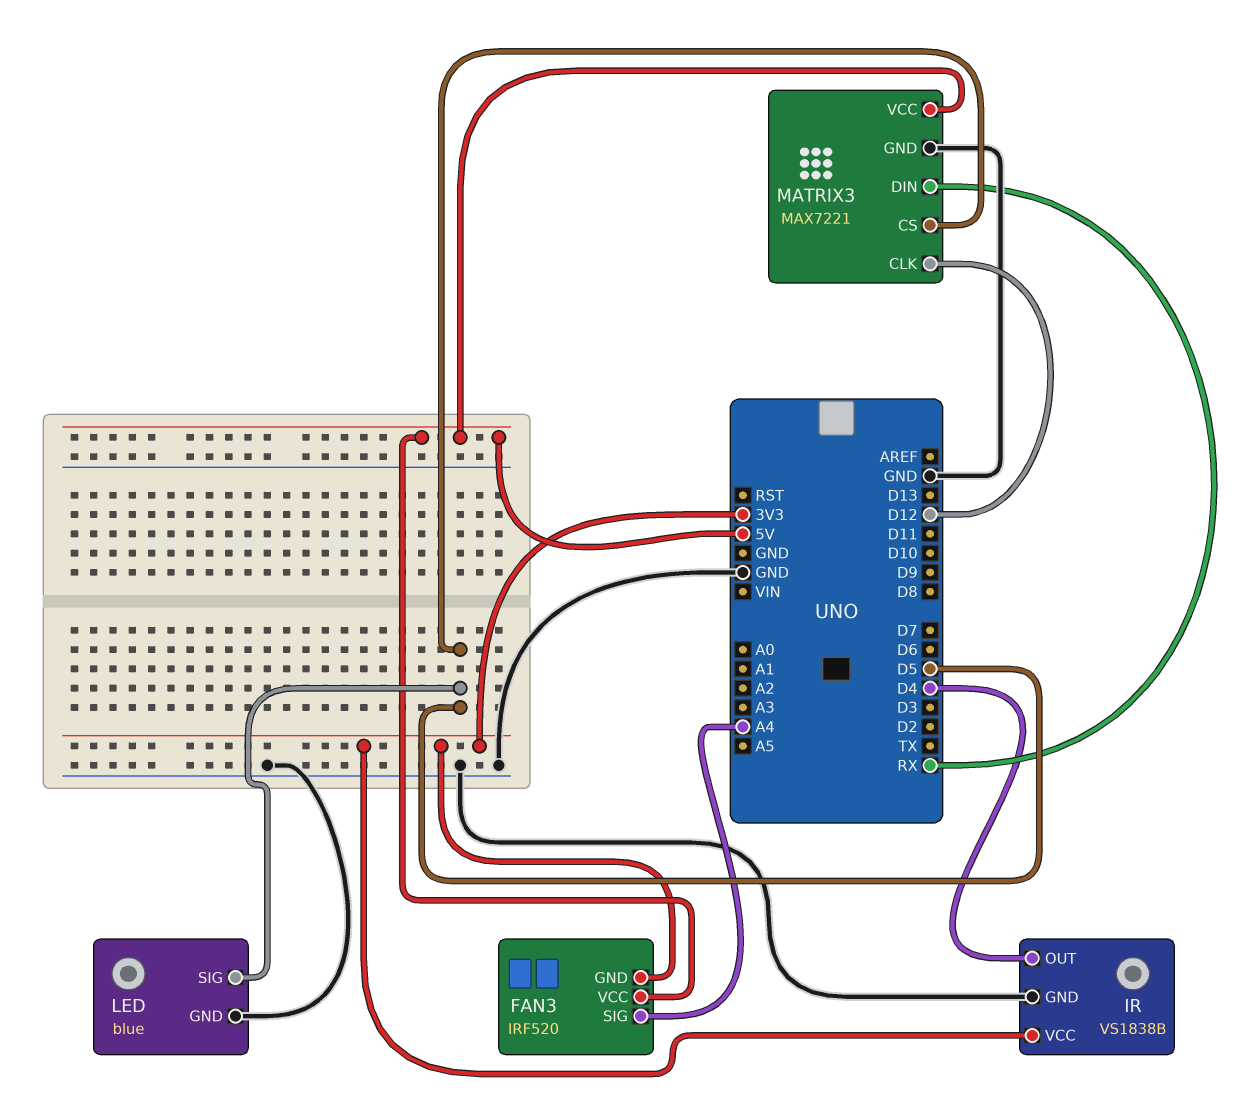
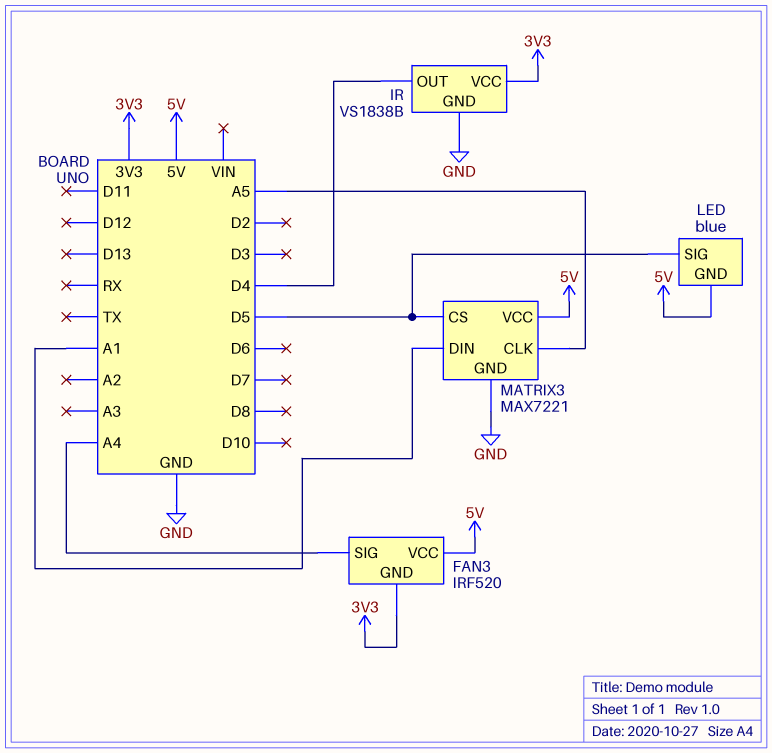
LED pin GND: GND -> 5V
MATRIX3 pin CLK: D12 -> A5
MATRIX3 pin DIN: RX -> A1

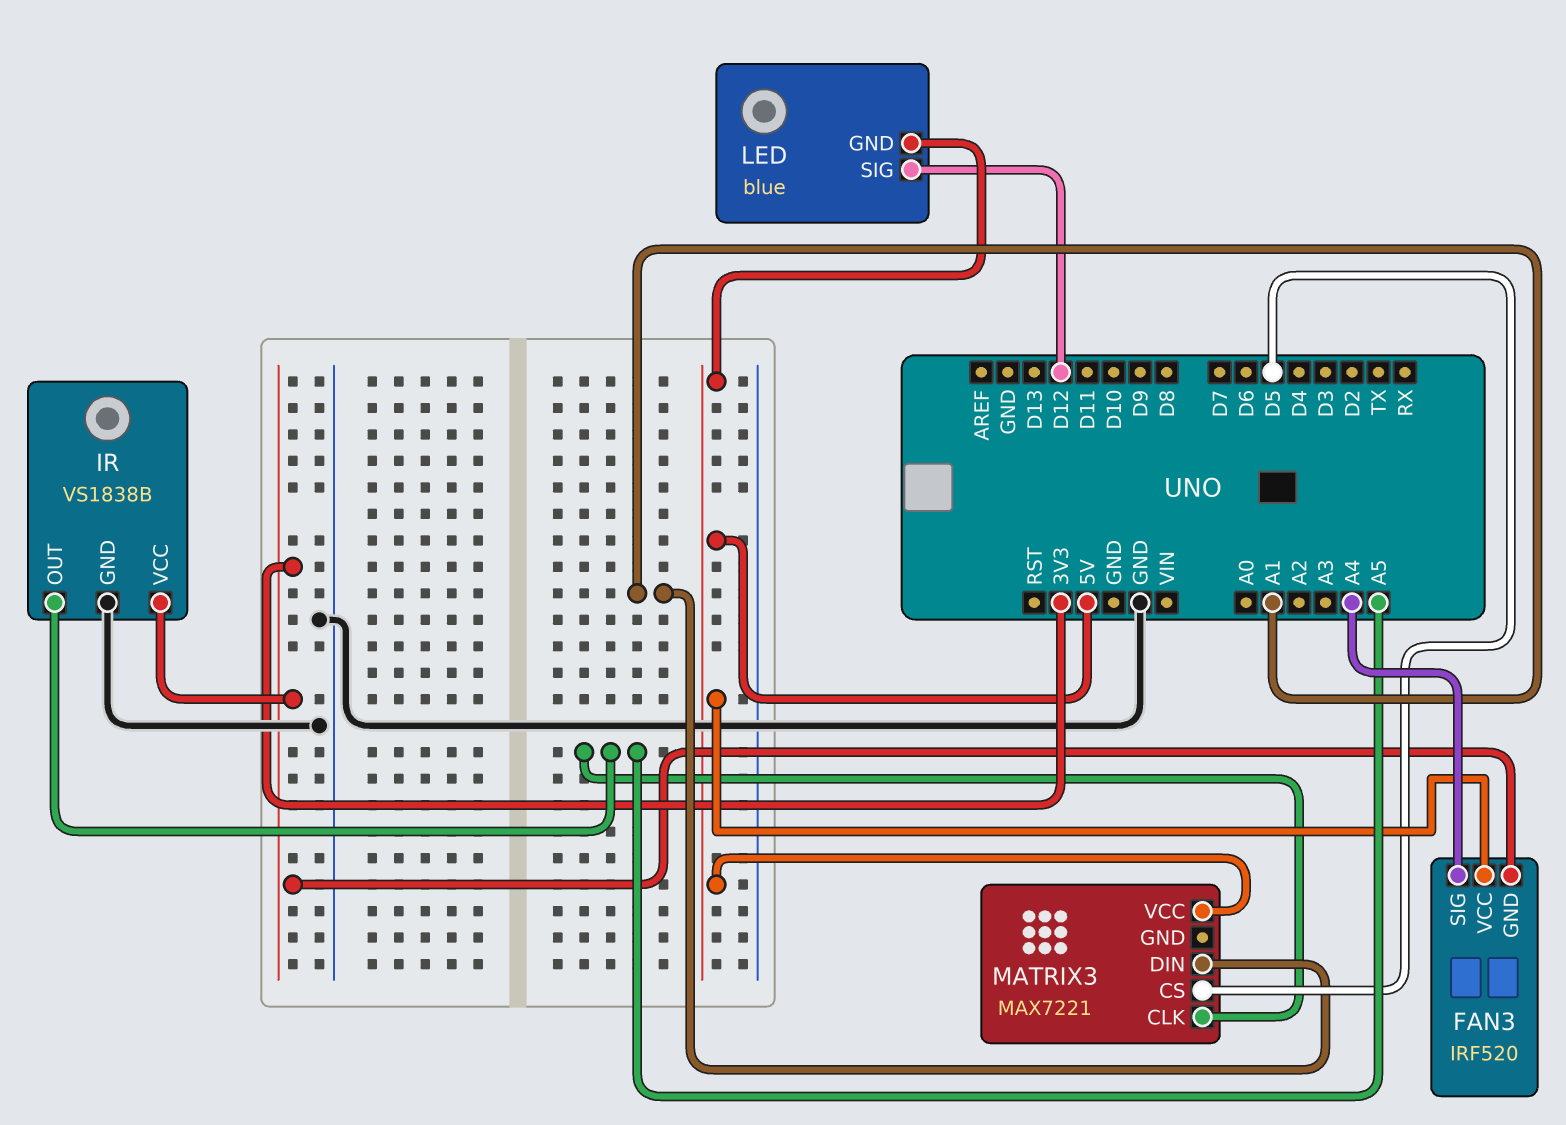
IR pin OUT: D4 -> A5
LED pin SIG: D5 -> D12
MATRIX3 pin GND: GND -> none

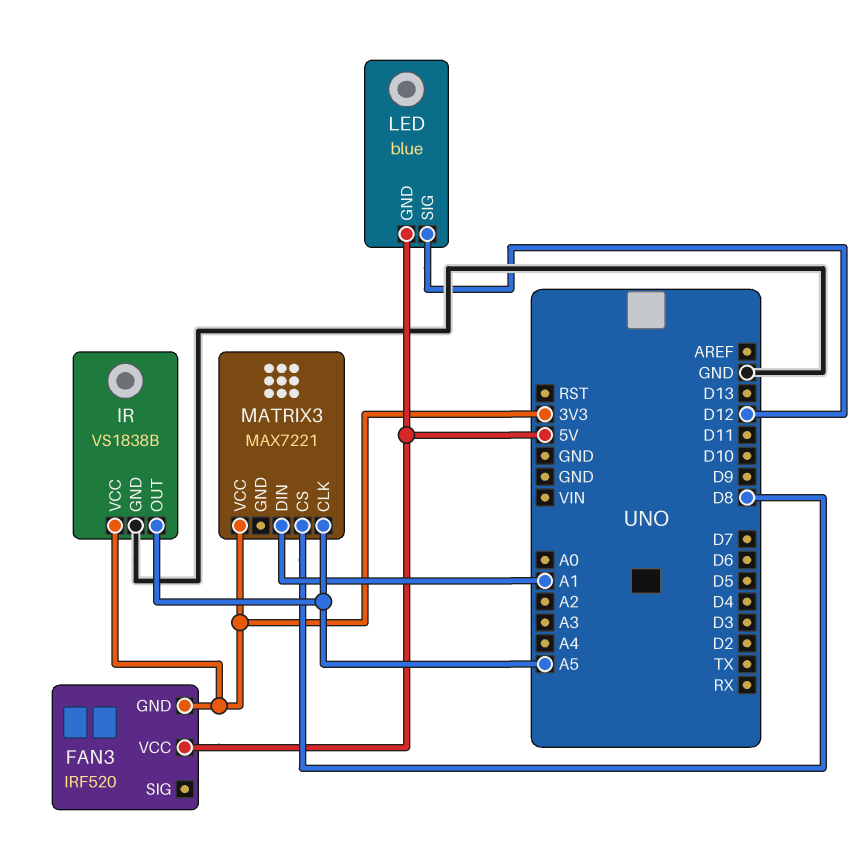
FAN3 pin SIG: A4 -> none
MATRIX3 pin CS: D5 -> D8
MATRIX3 pin VCC: 5V -> 3V3

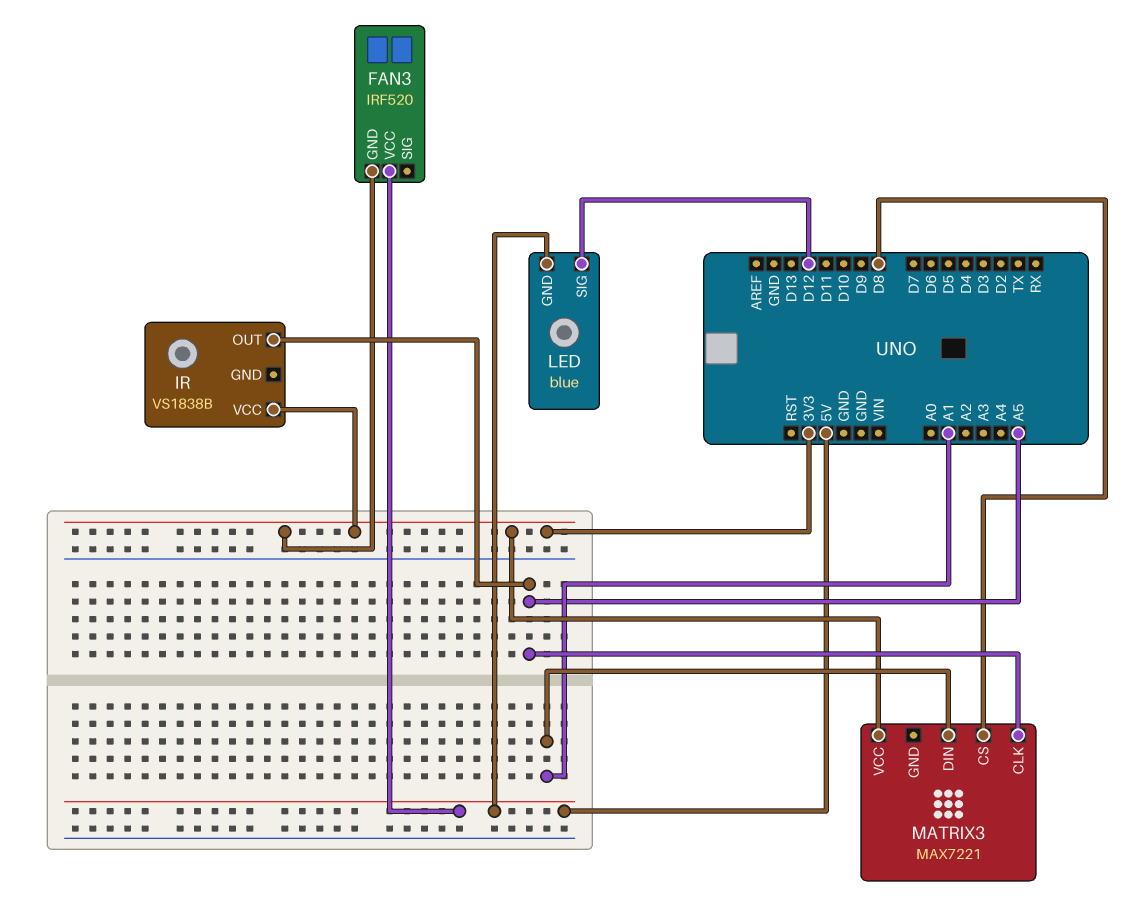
IR pin GND: GND -> none

